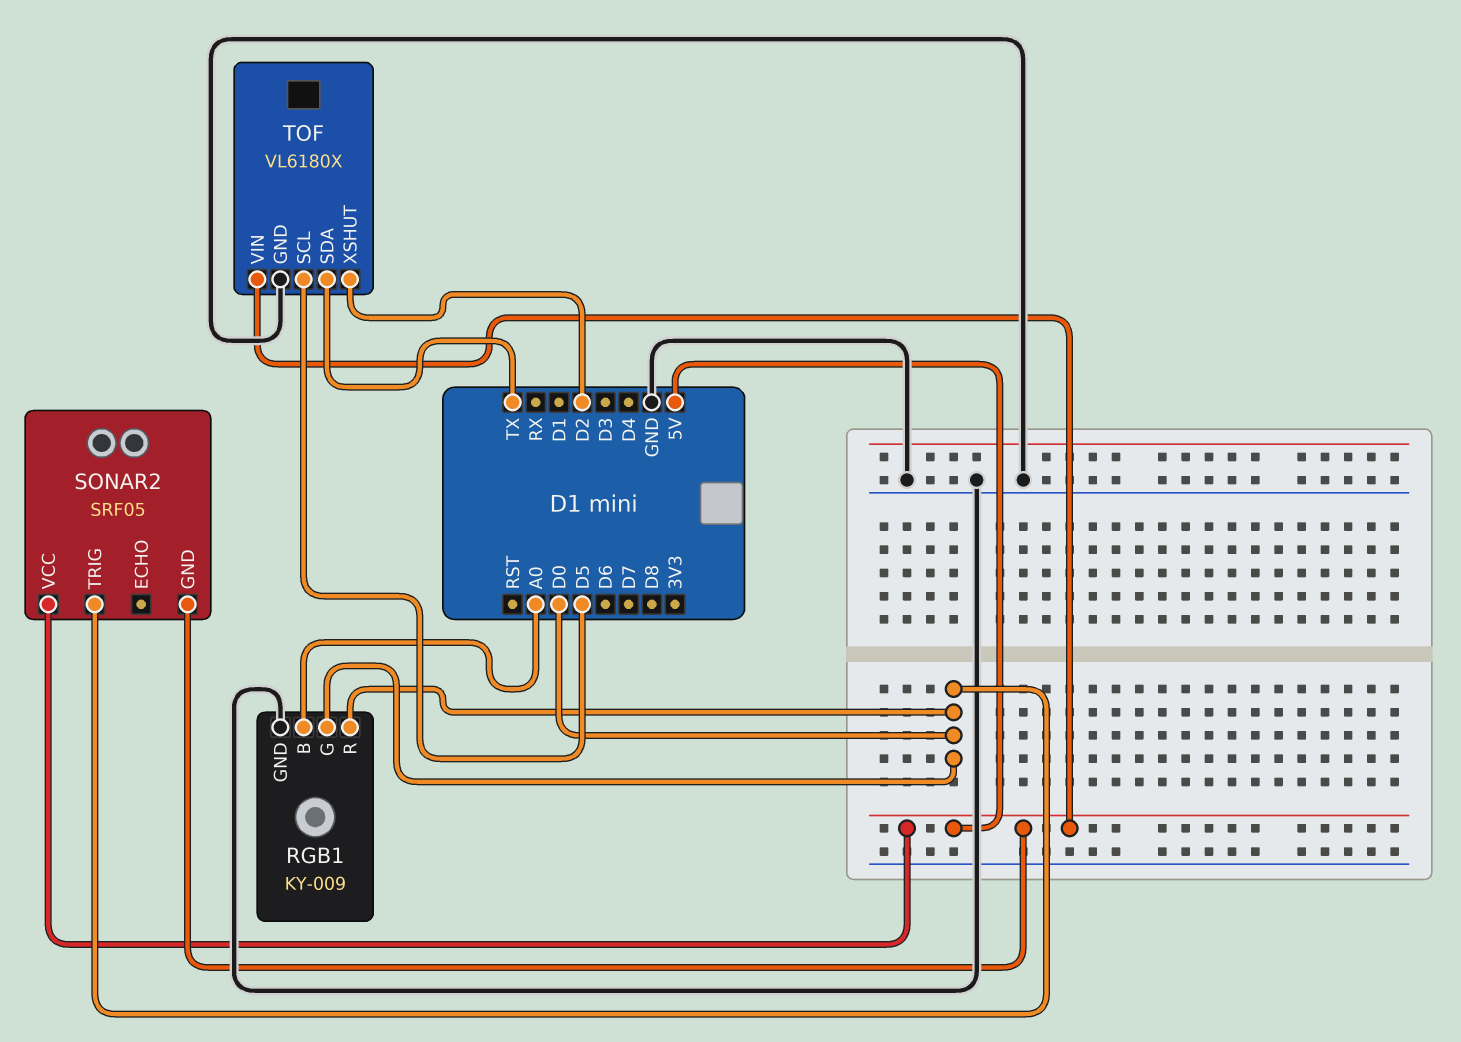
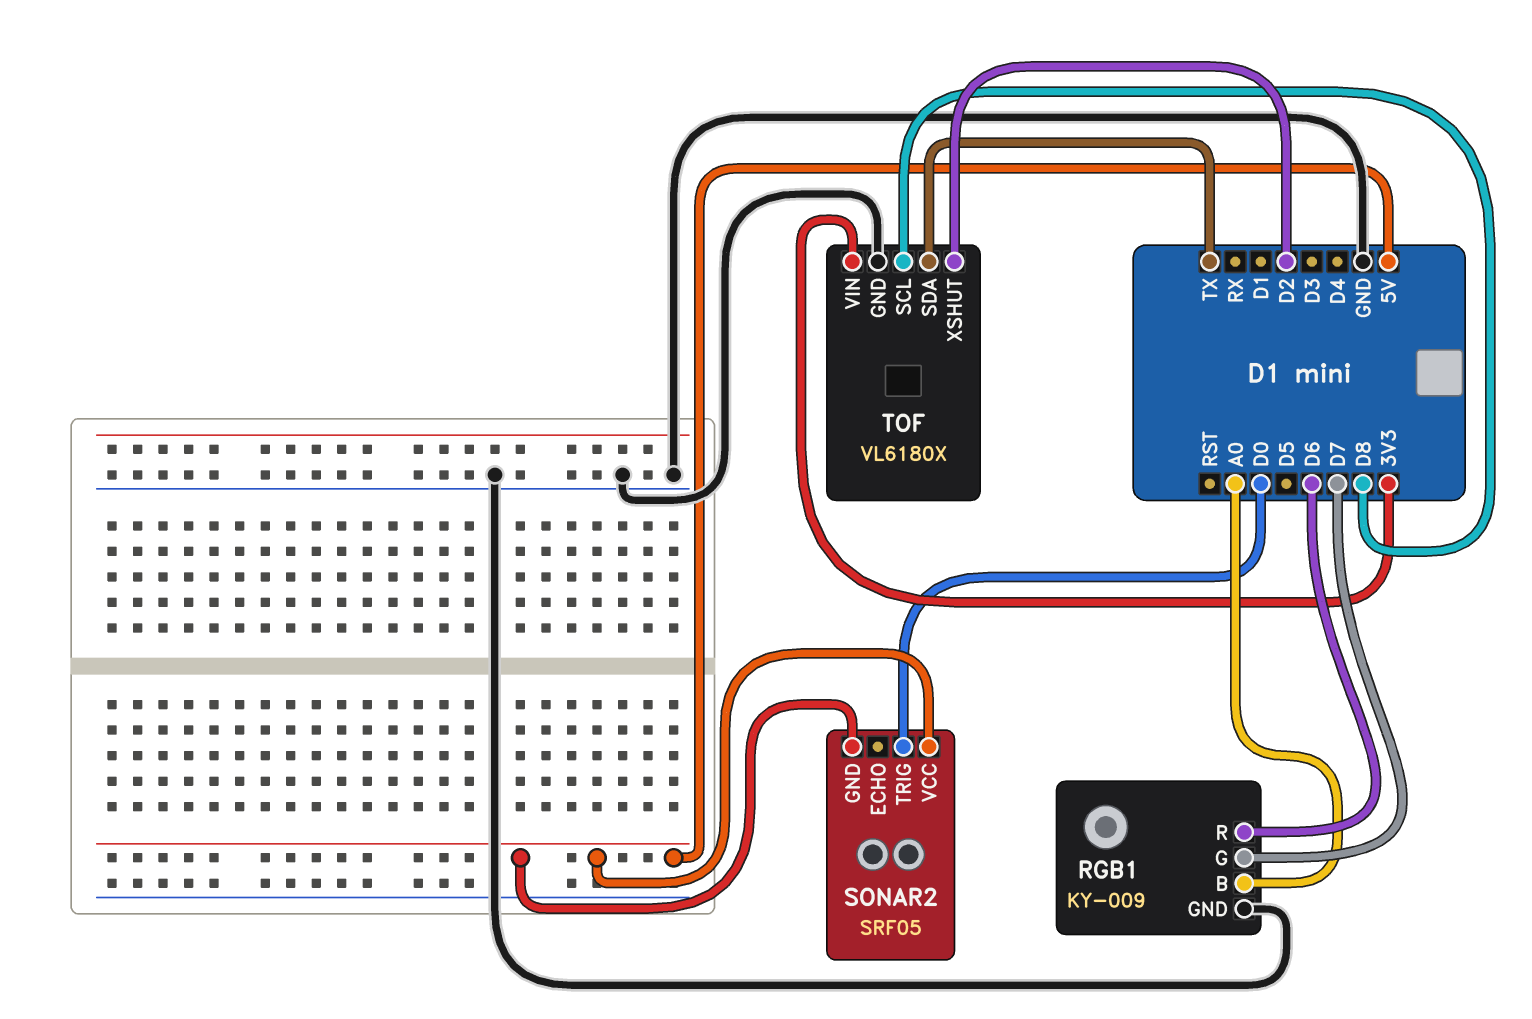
RGB1 pin G: D0 -> D7
RGB1 pin R: D0 -> D6
TOF pin SCL: D5 -> D8
TOF pin VIN: 5V -> 3V3

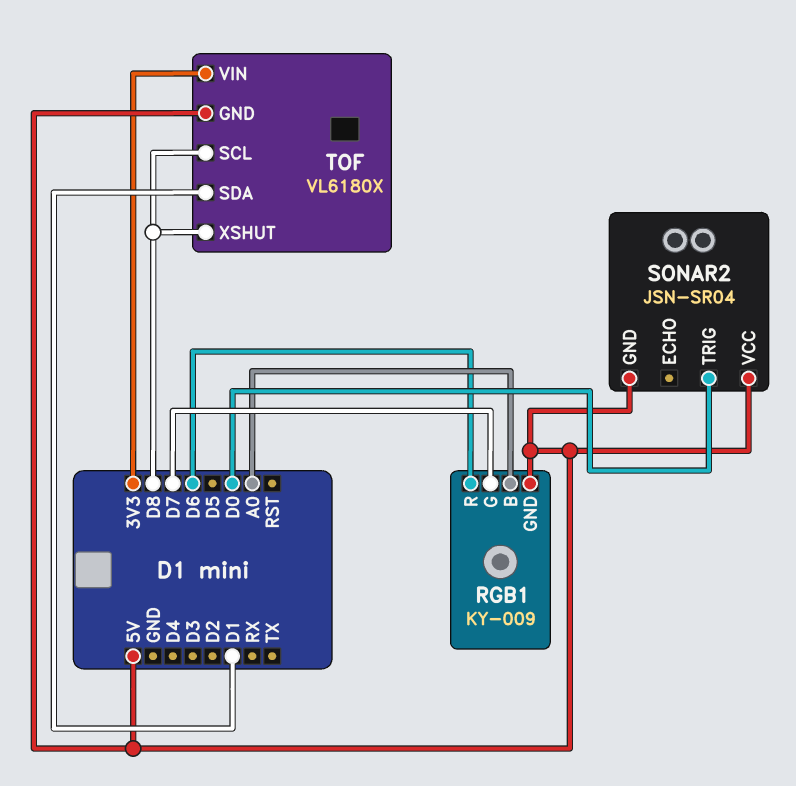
RGB1 pin GND: GND -> 5V
SONAR2: SRF05 -> JSN-SR04
TOF pin GND: GND -> 5V
TOF pin SDA: TX -> D1
TOF pin XSHUT: D2 -> D8

